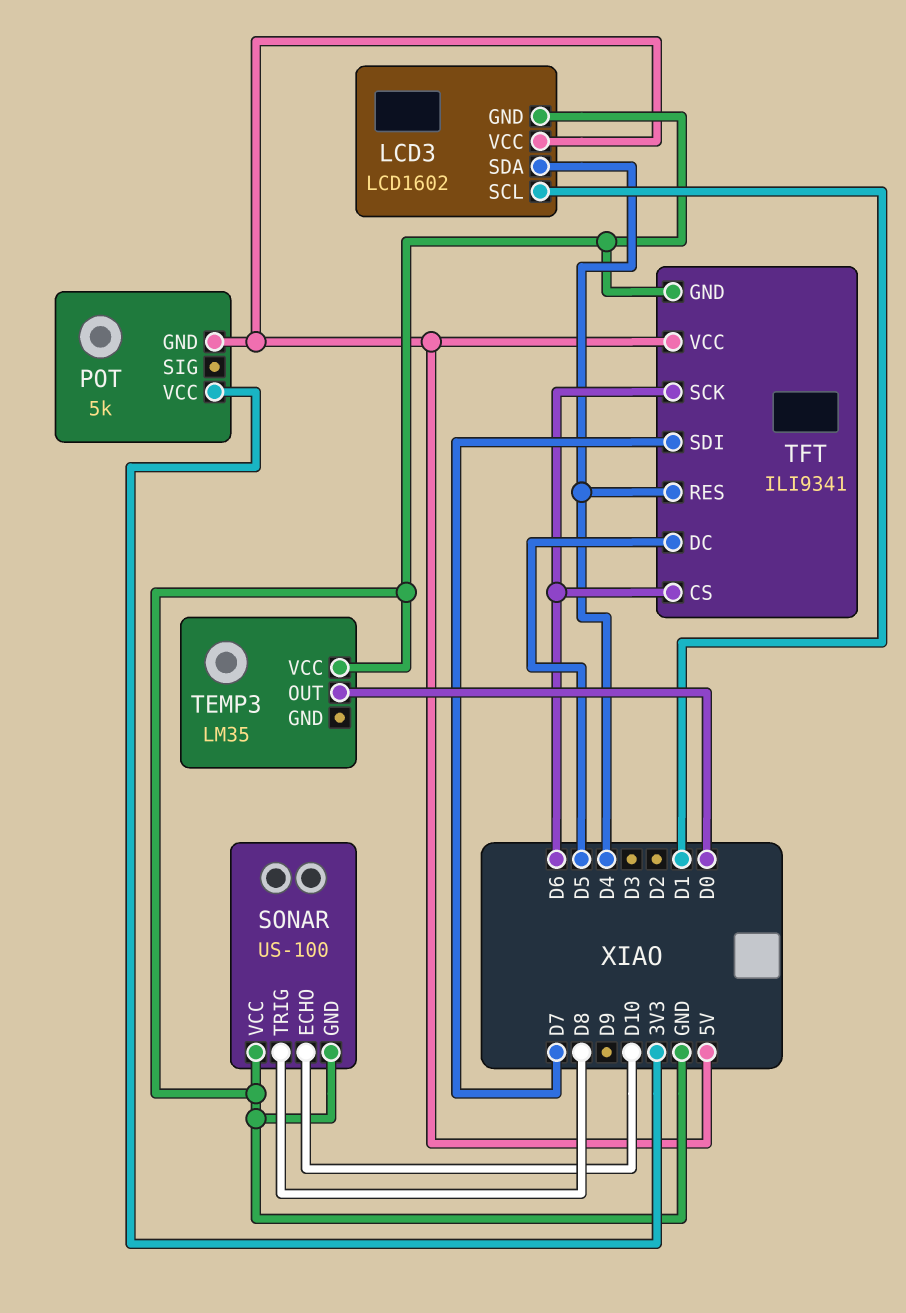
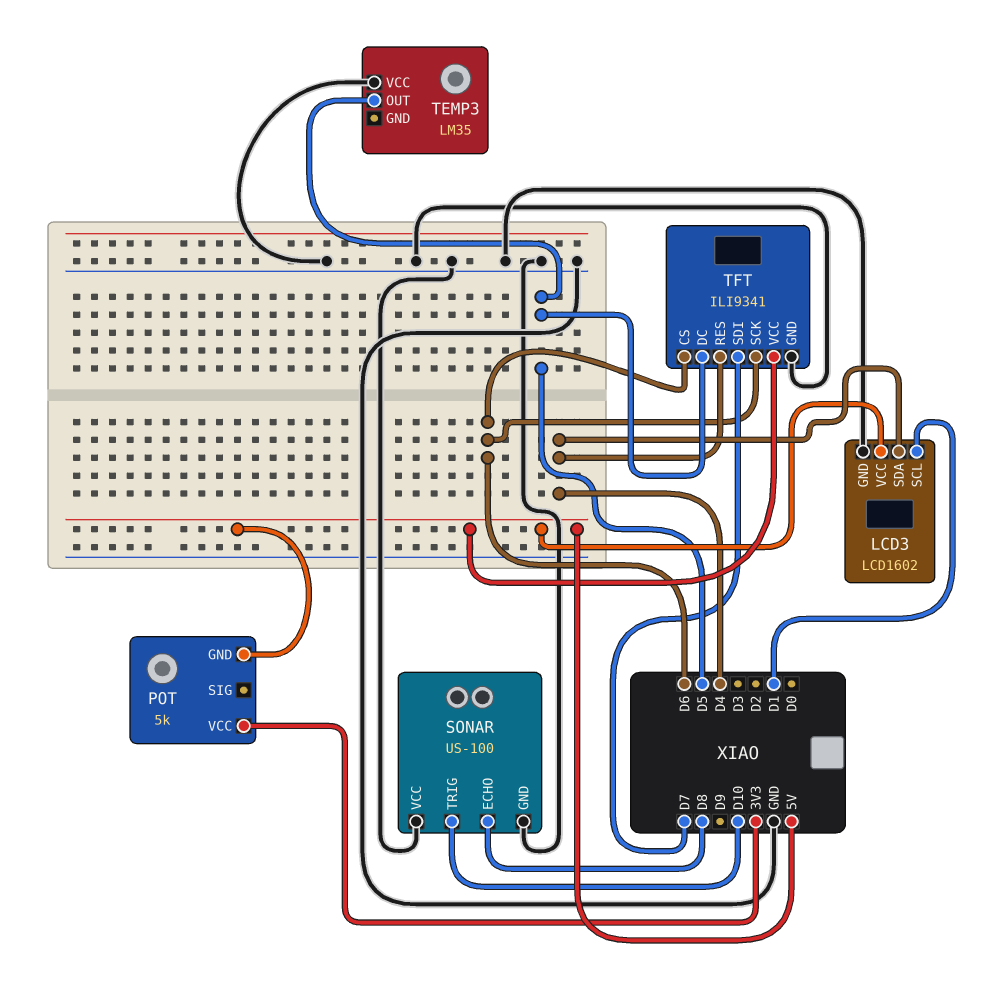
SONAR pin ECHO: D10 -> D8
SONAR pin TRIG: D8 -> D10
TEMP3 pin OUT: D0 -> D5

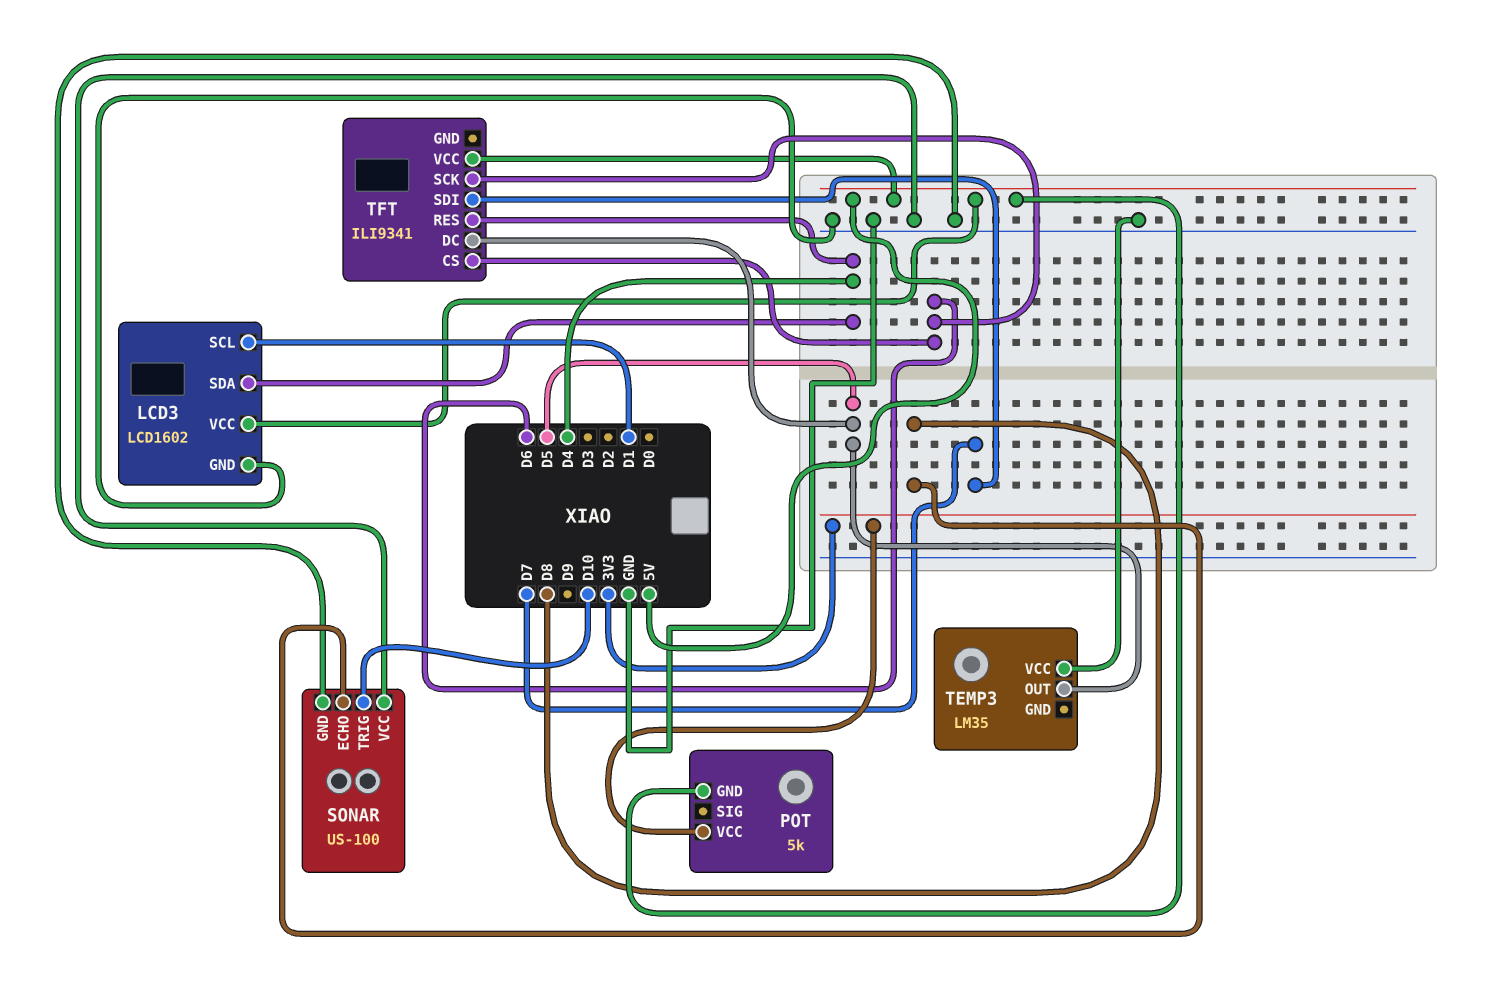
TFT pin GND: GND -> none

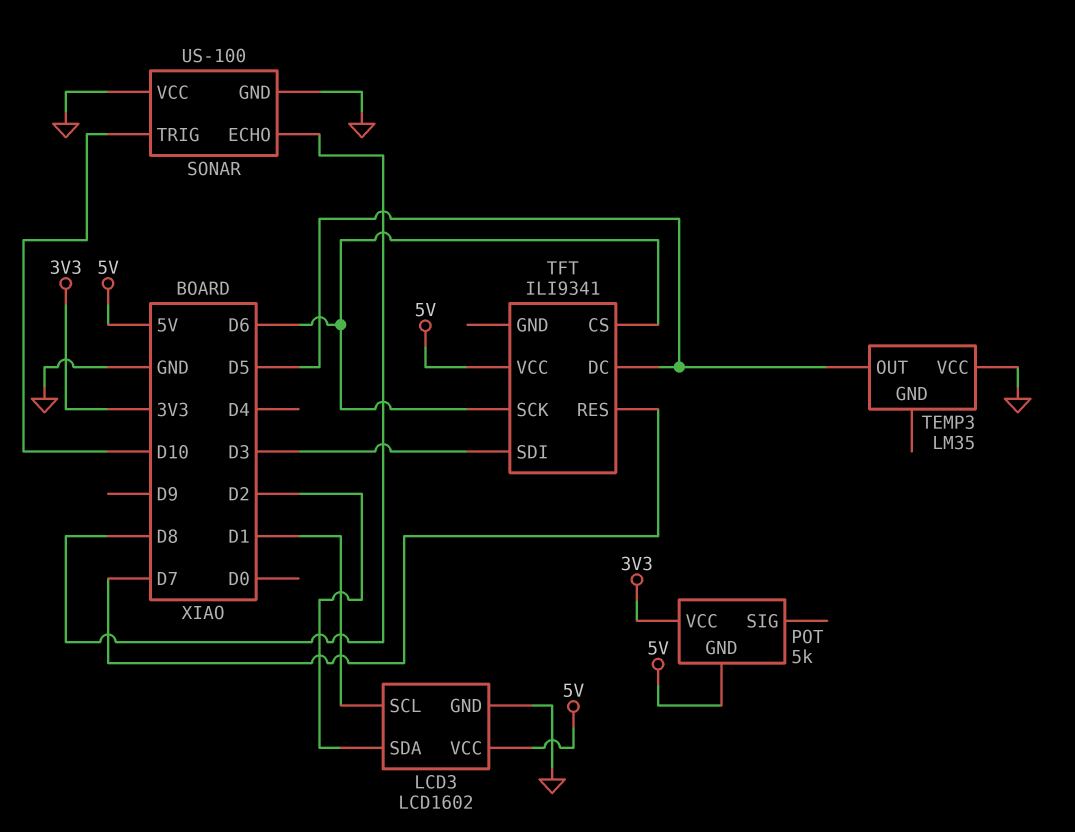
LCD3 pin SDA: D4 -> D2
TFT pin RES: D4 -> D7
TFT pin SDI: D7 -> D3

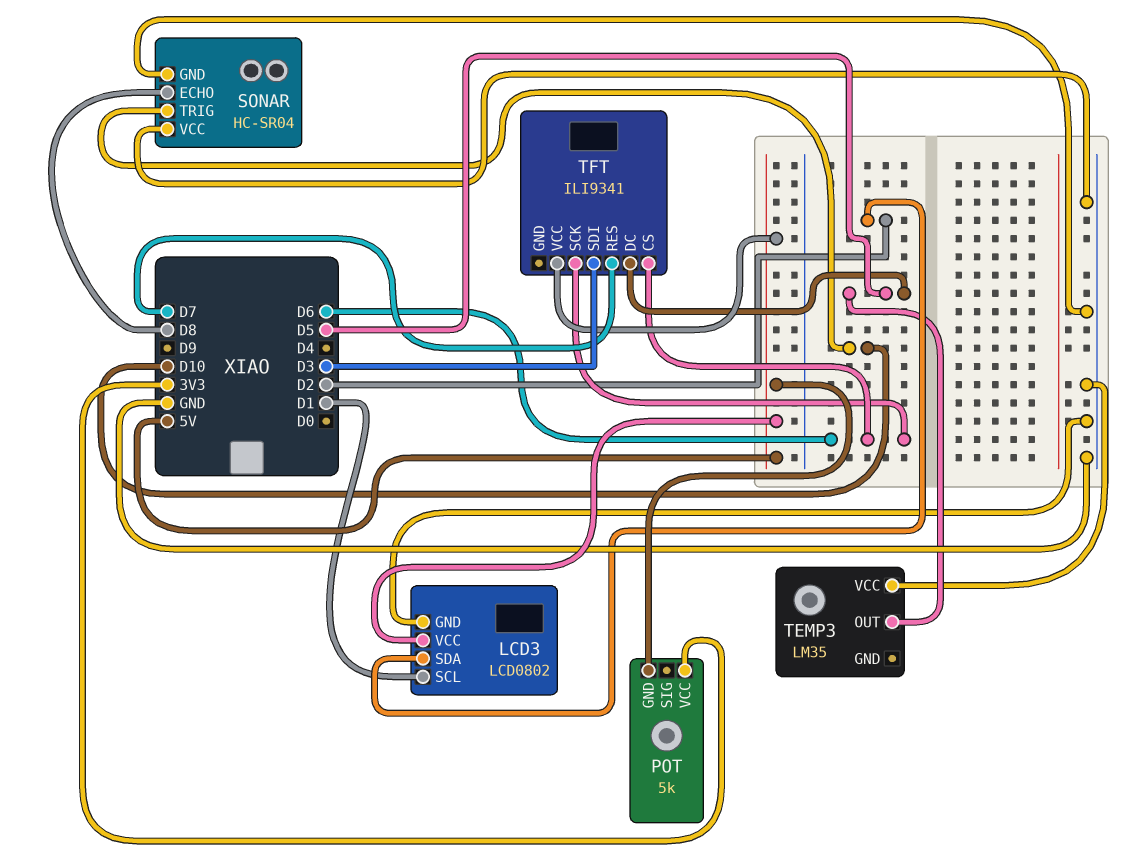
LCD3: LCD1602 -> LCD0802
SONAR: US-100 -> HC-SR04

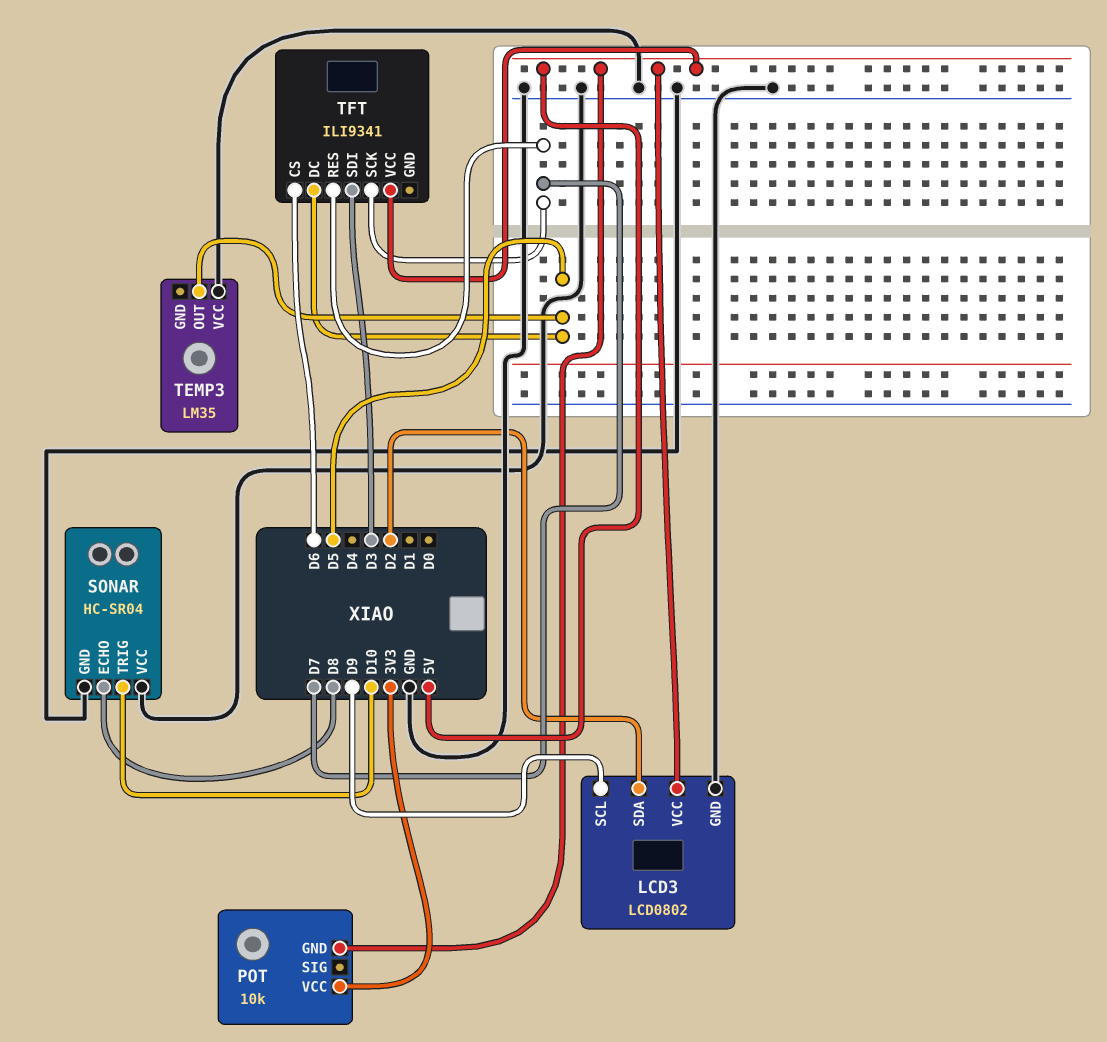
LCD3 pin SCL: D1 -> D9
POT: 5k -> 10k
TFT pin SCK: D6 -> D7

